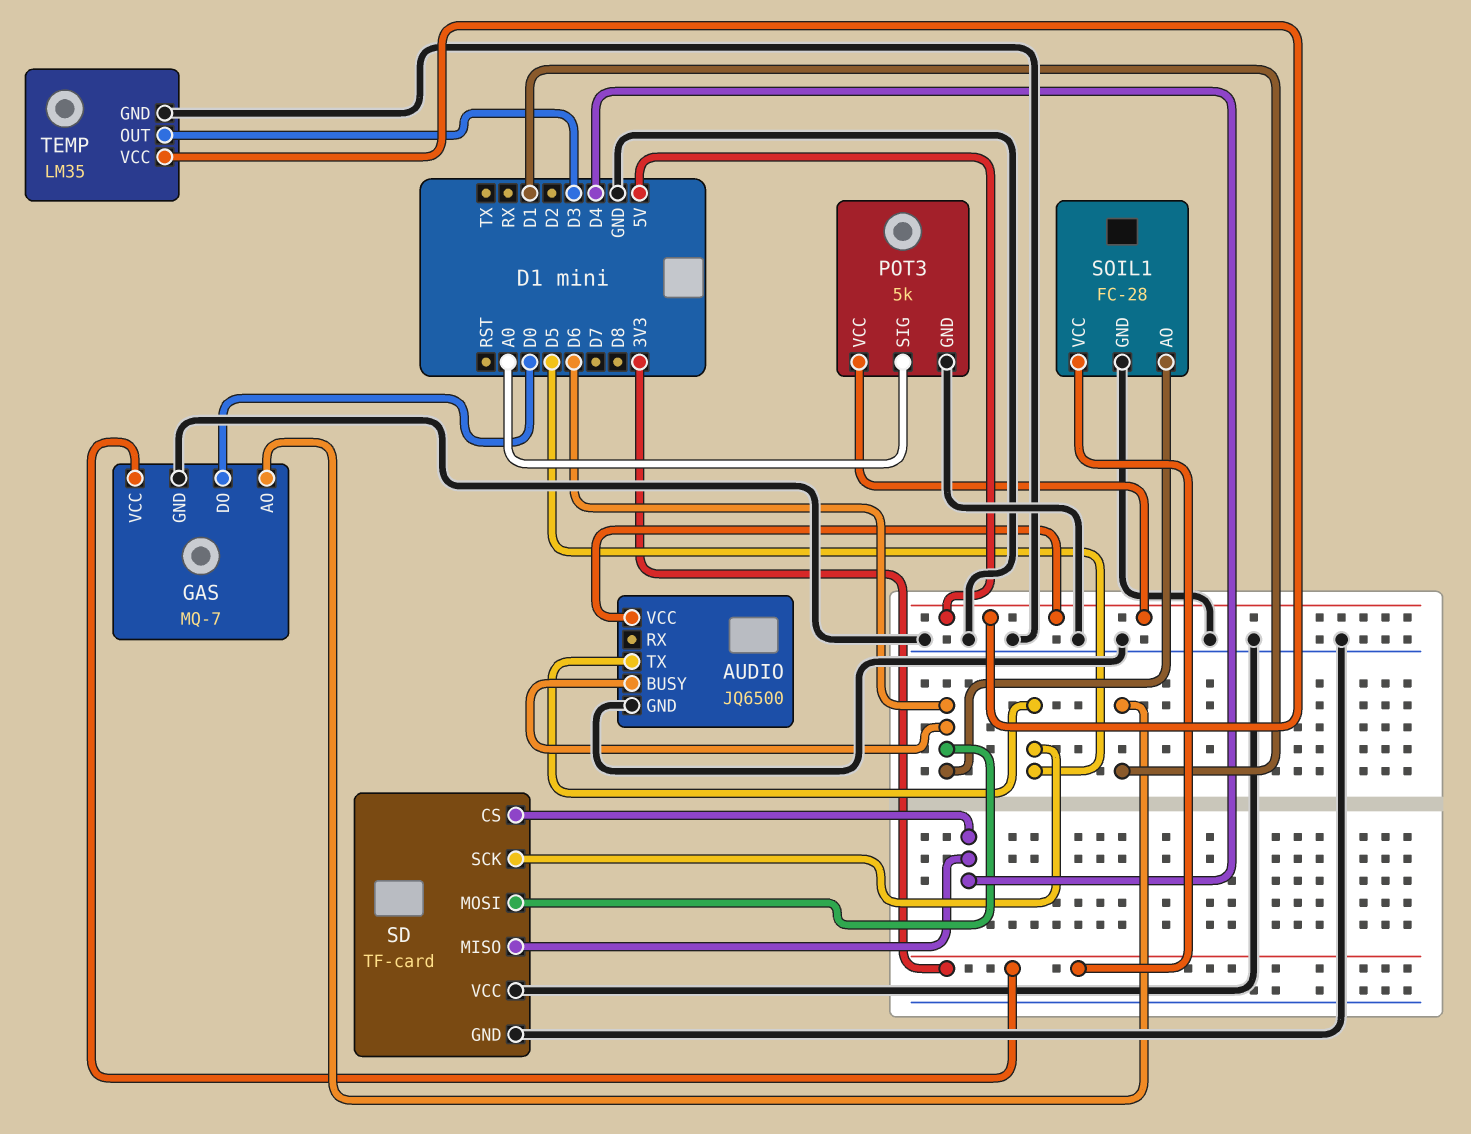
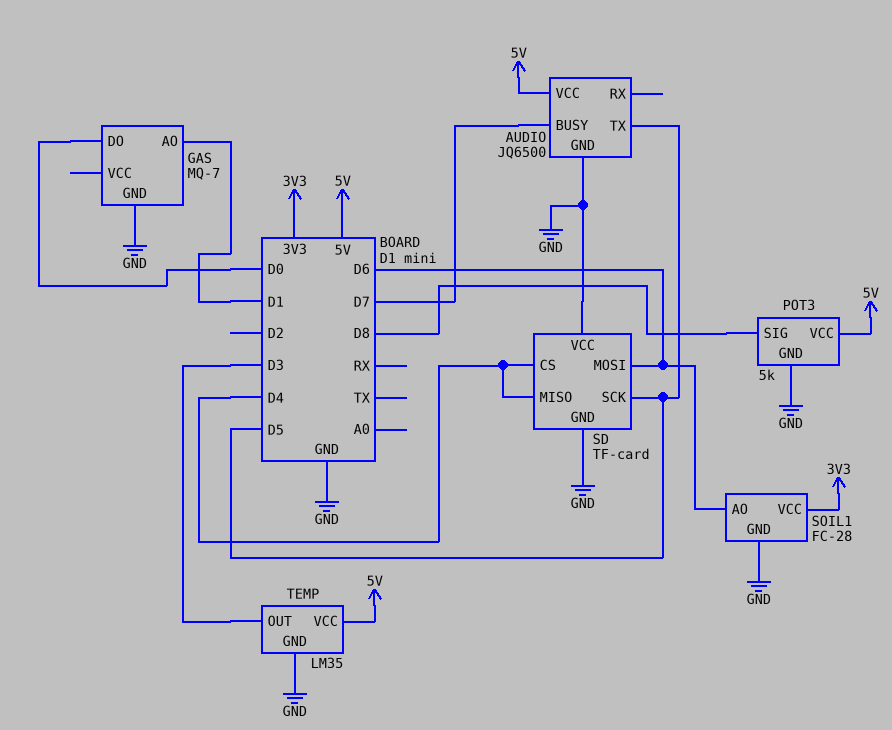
AUDIO pin BUSY: D6 -> D7
GAS pin VCC: 3V3 -> none
POT3 pin SIG: A0 -> D8

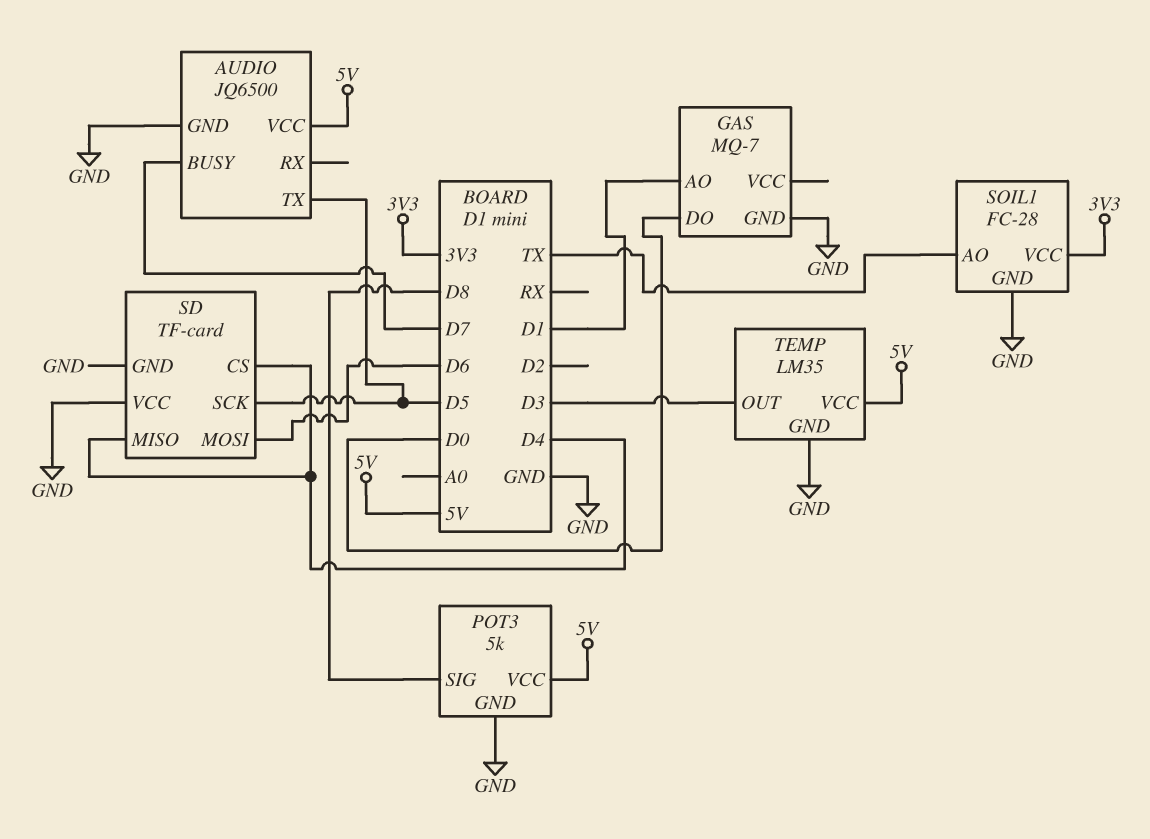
SOIL1 pin AO: D6 -> TX

